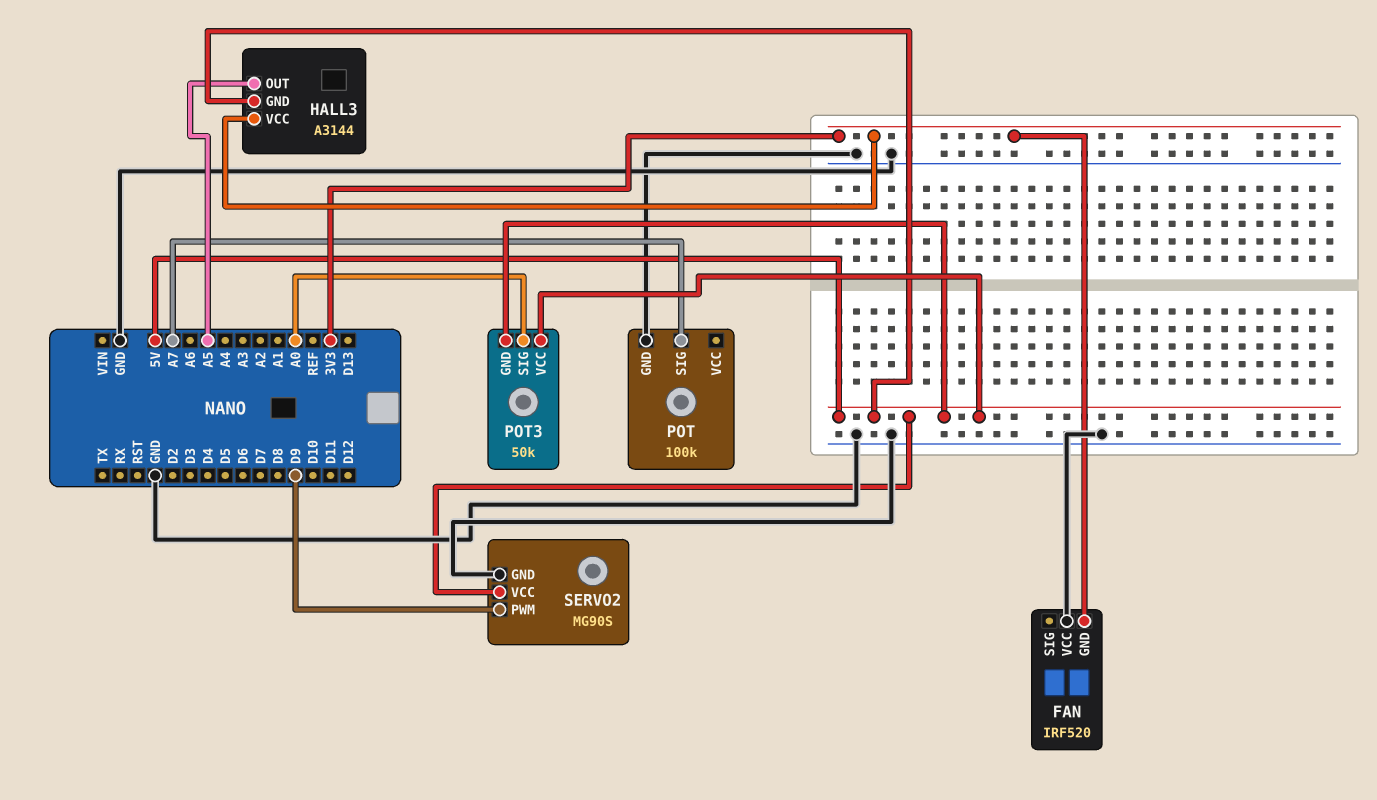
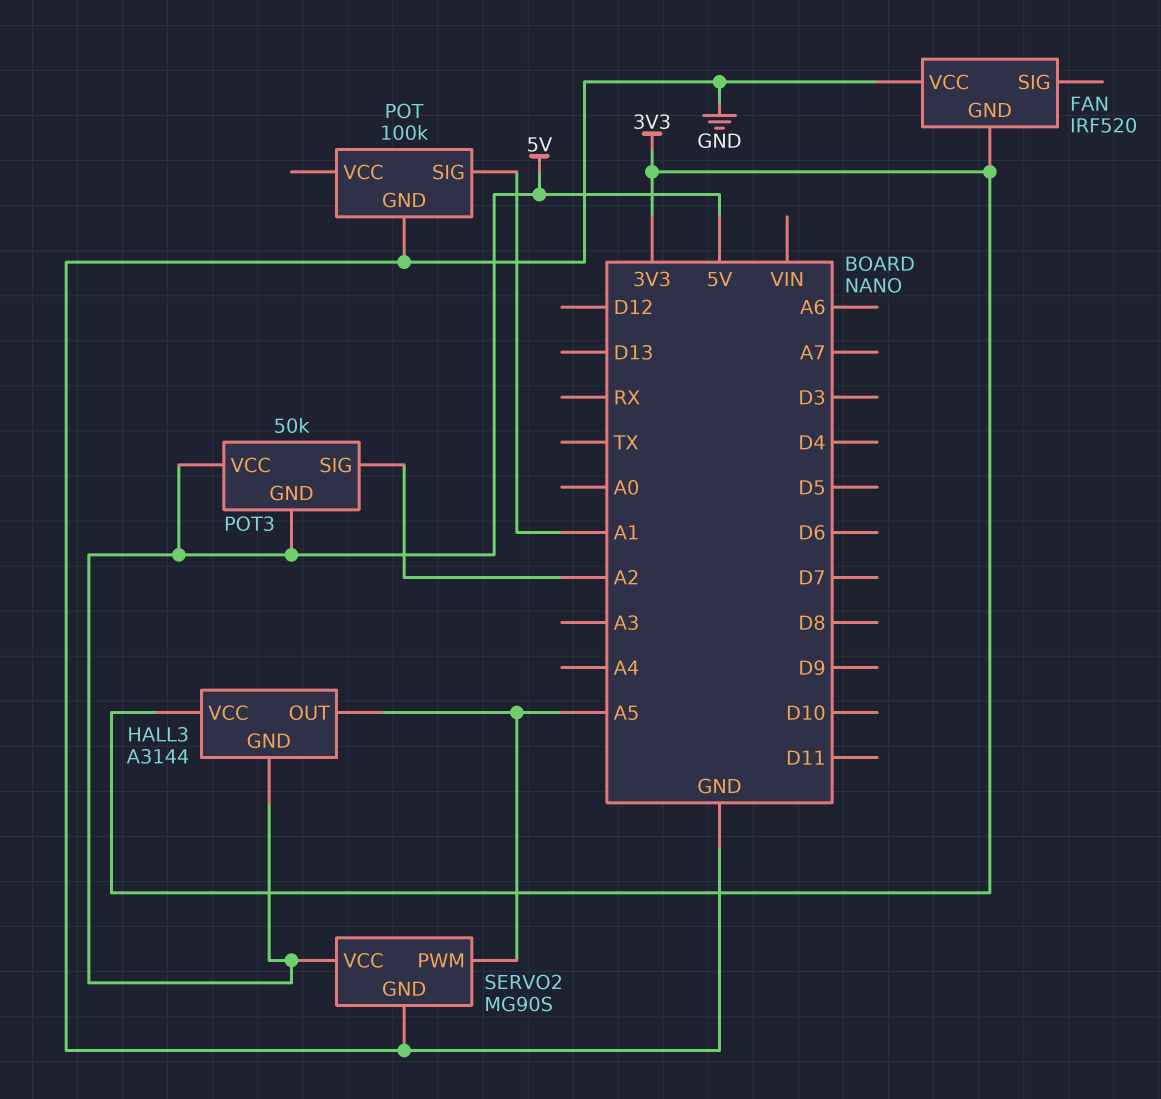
POT pin SIG: A7 -> A1
POT3 pin SIG: A0 -> A2
SERVO2 pin PWM: D9 -> A5

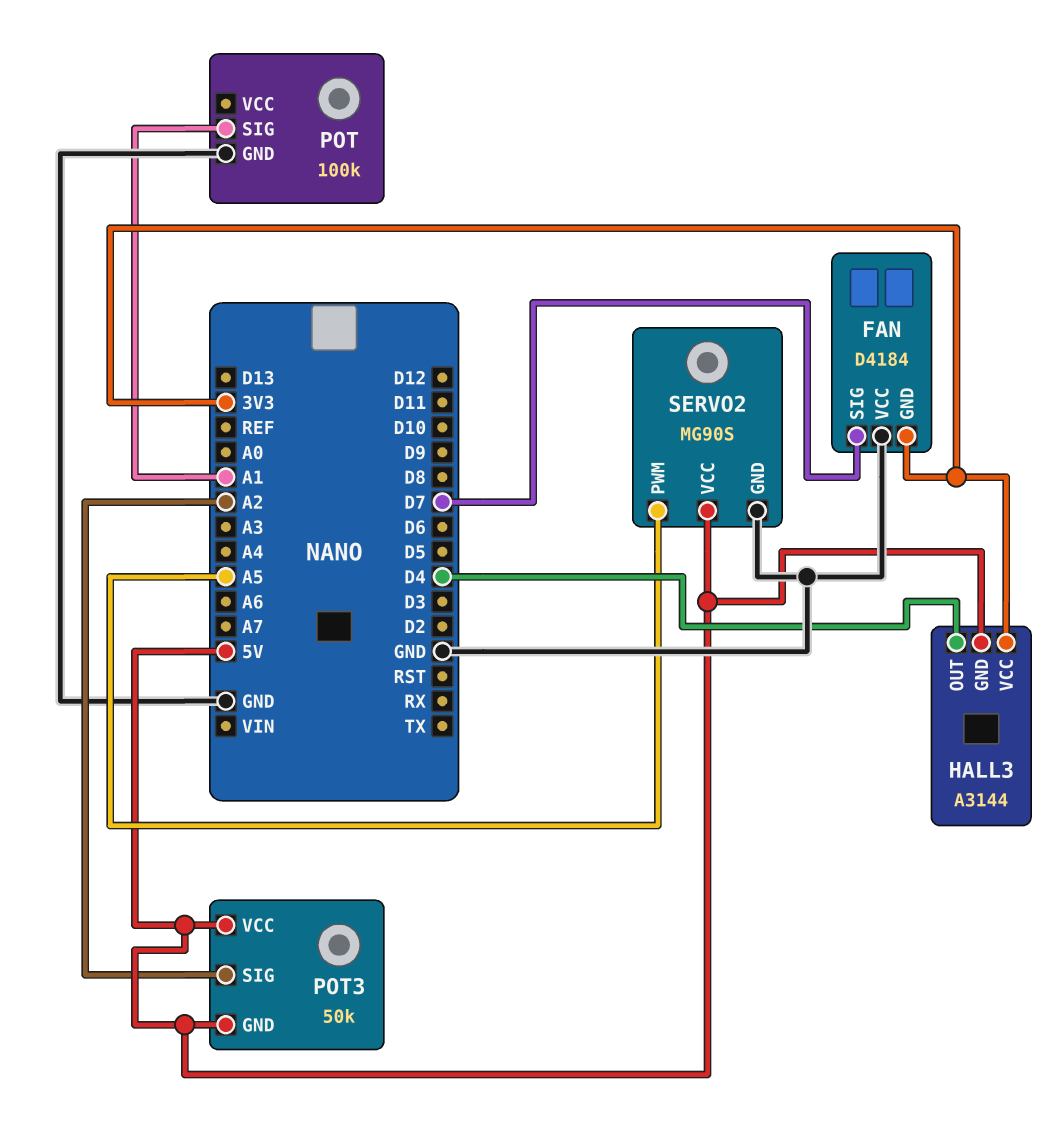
FAN: IRF520 -> D4184
FAN pin SIG: none -> D7
HALL3 pin OUT: A5 -> D4

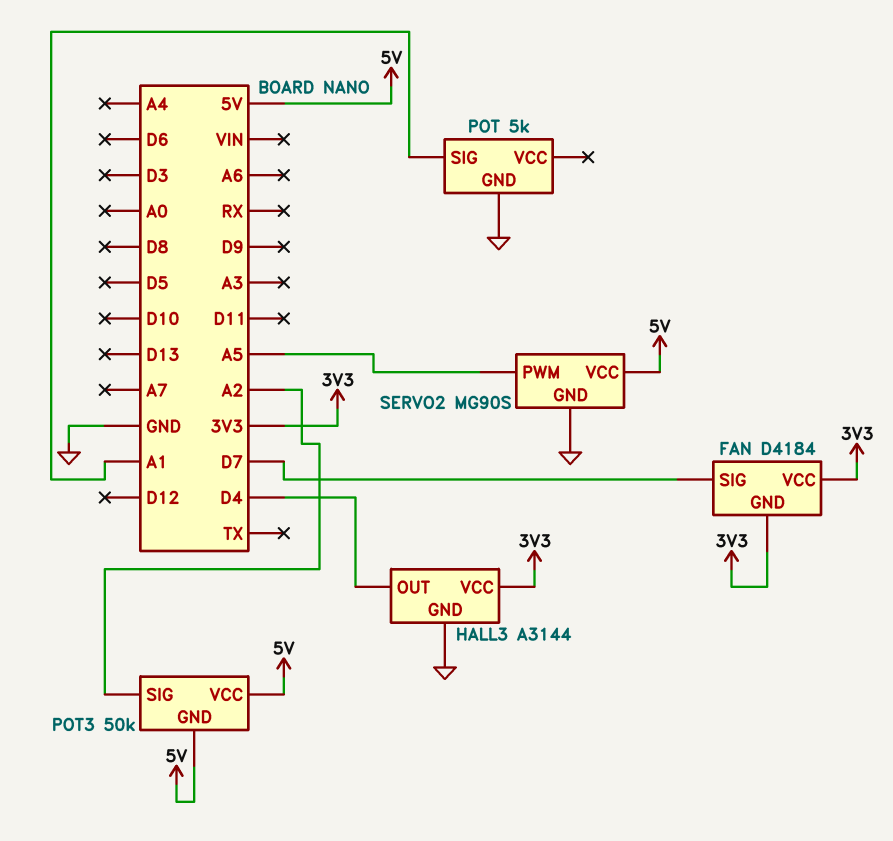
FAN pin VCC: GND -> 3V3
HALL3 pin GND: 5V -> GND
POT: 100k -> 5k

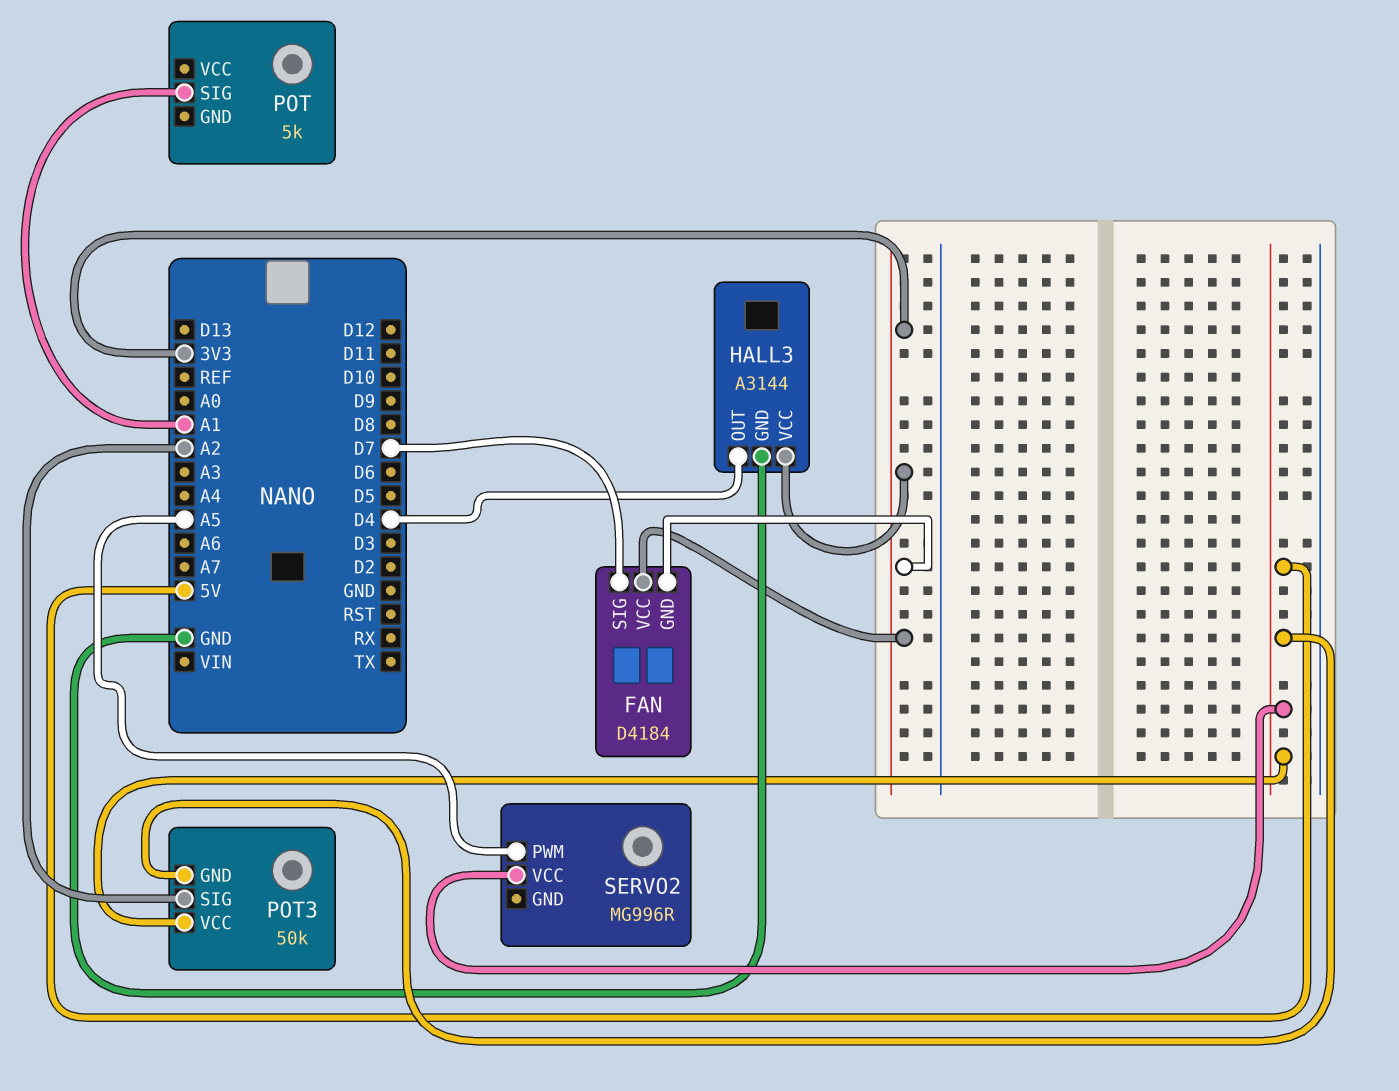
POT pin GND: GND -> none
SERVO2: MG90S -> MG996R
SERVO2 pin GND: GND -> none

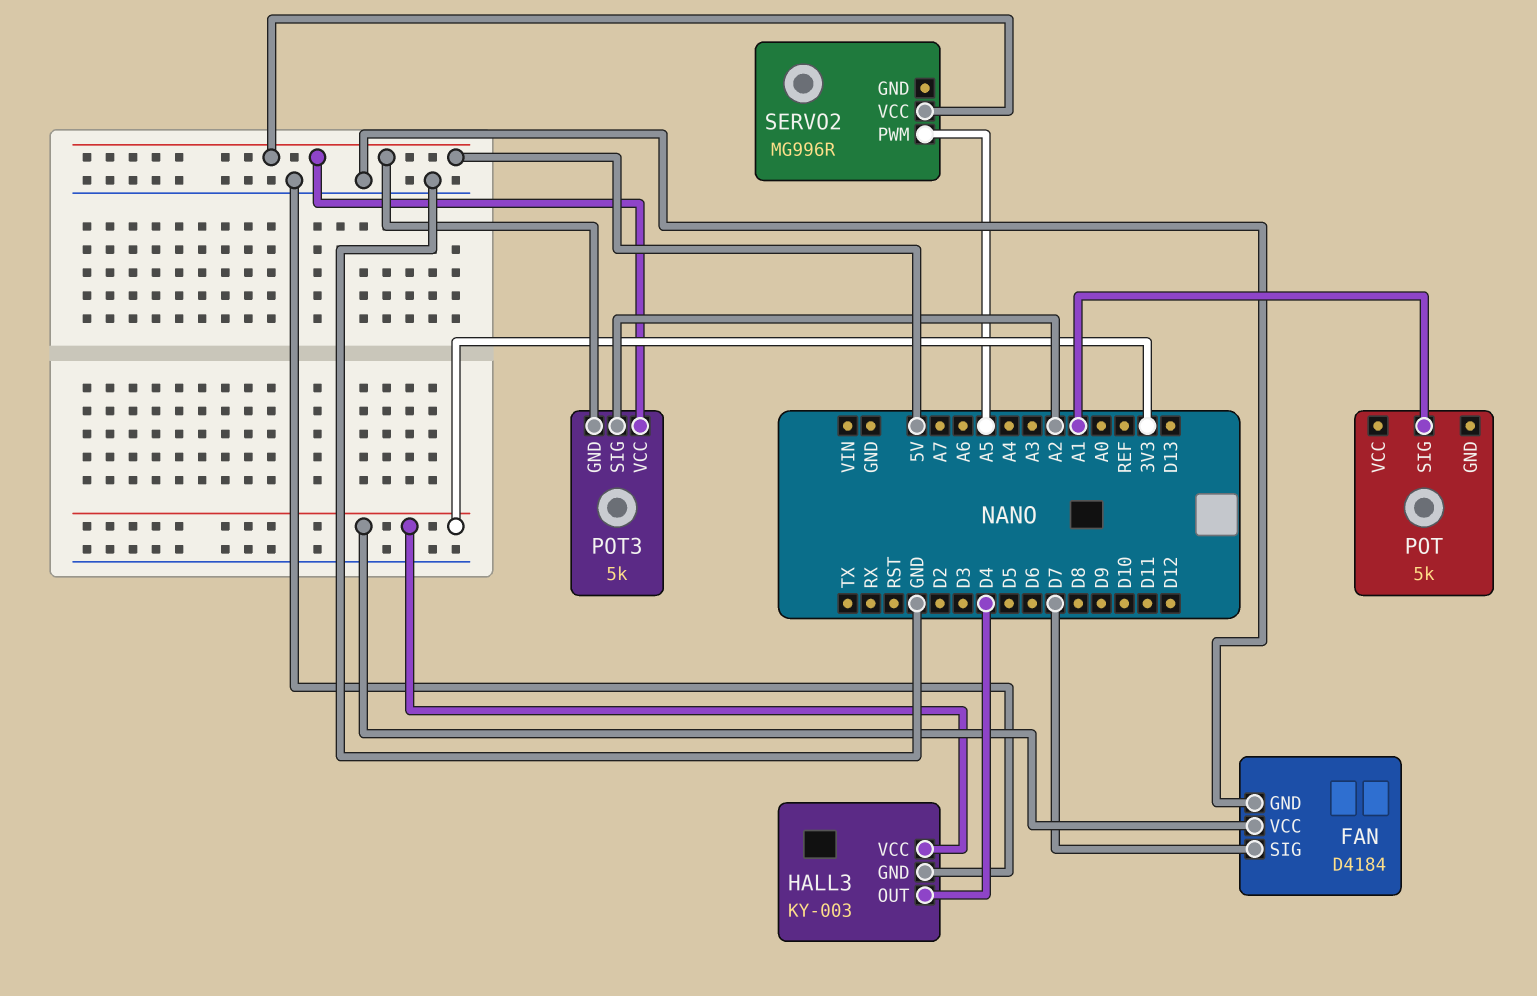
FAN pin GND: 3V3 -> GND
HALL3: A3144 -> KY-003
POT3: 50k -> 5k

